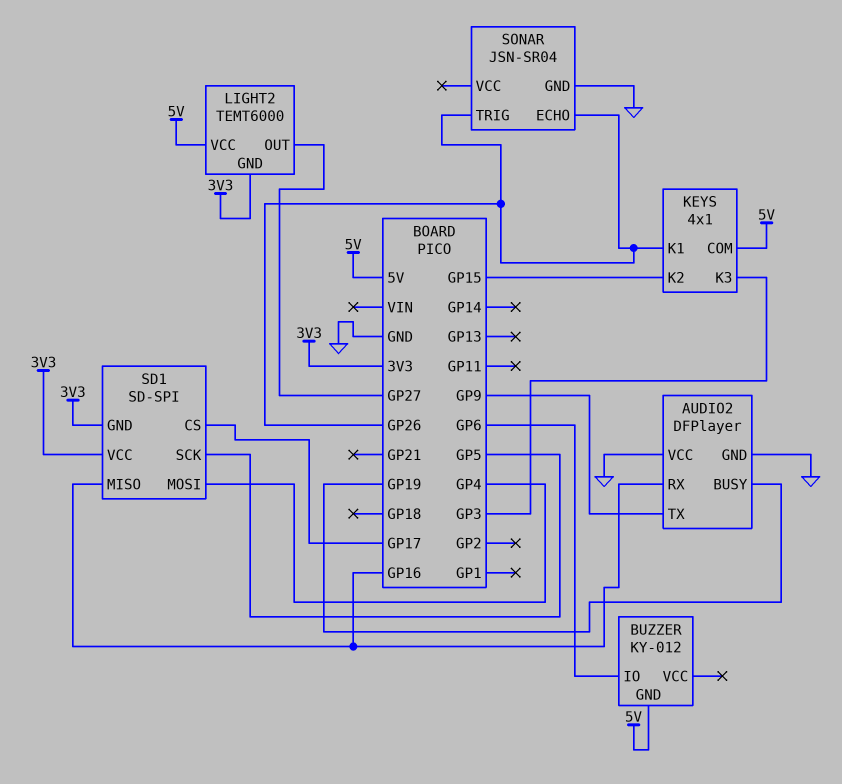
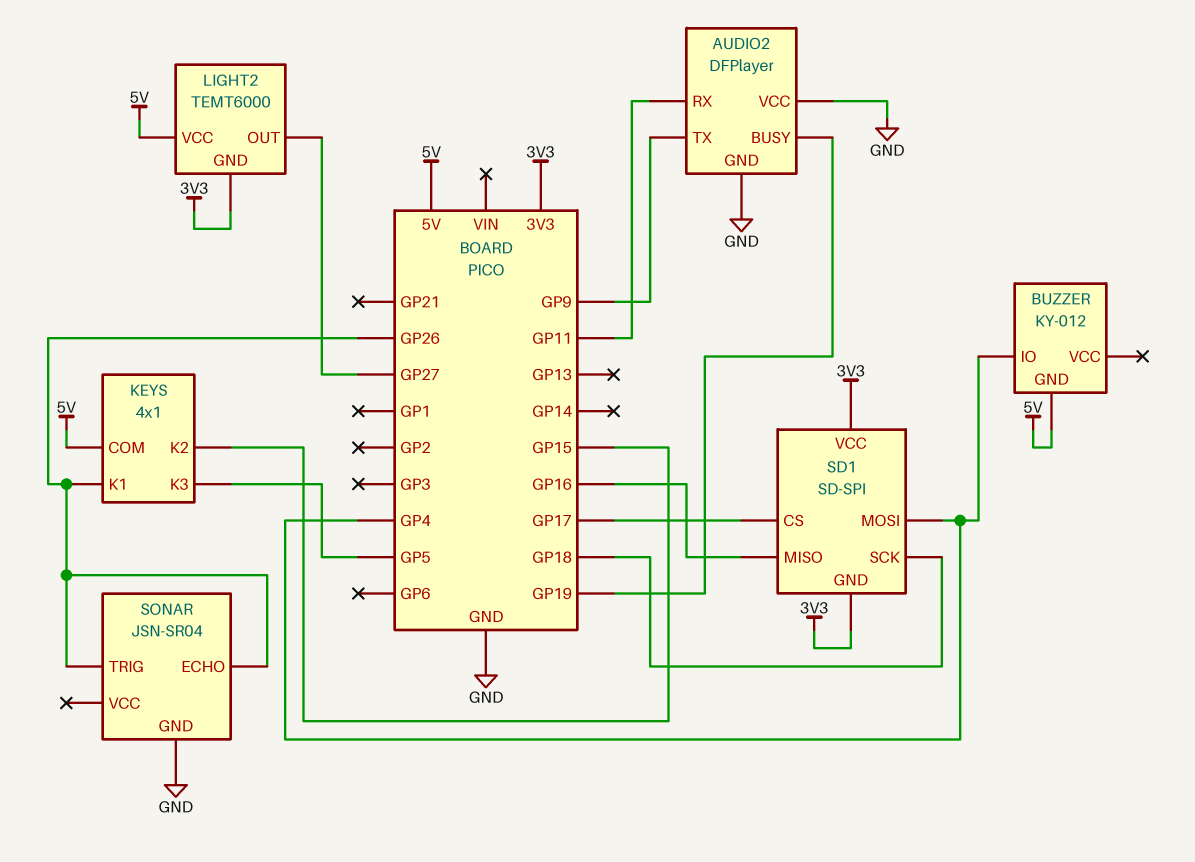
AUDIO2 pin RX: GP16 -> GP11
BUZZER pin IO: GP6 -> GP4
KEYS pin K3: GP3 -> GP5
SD1 pin SCK: GP5 -> GP18

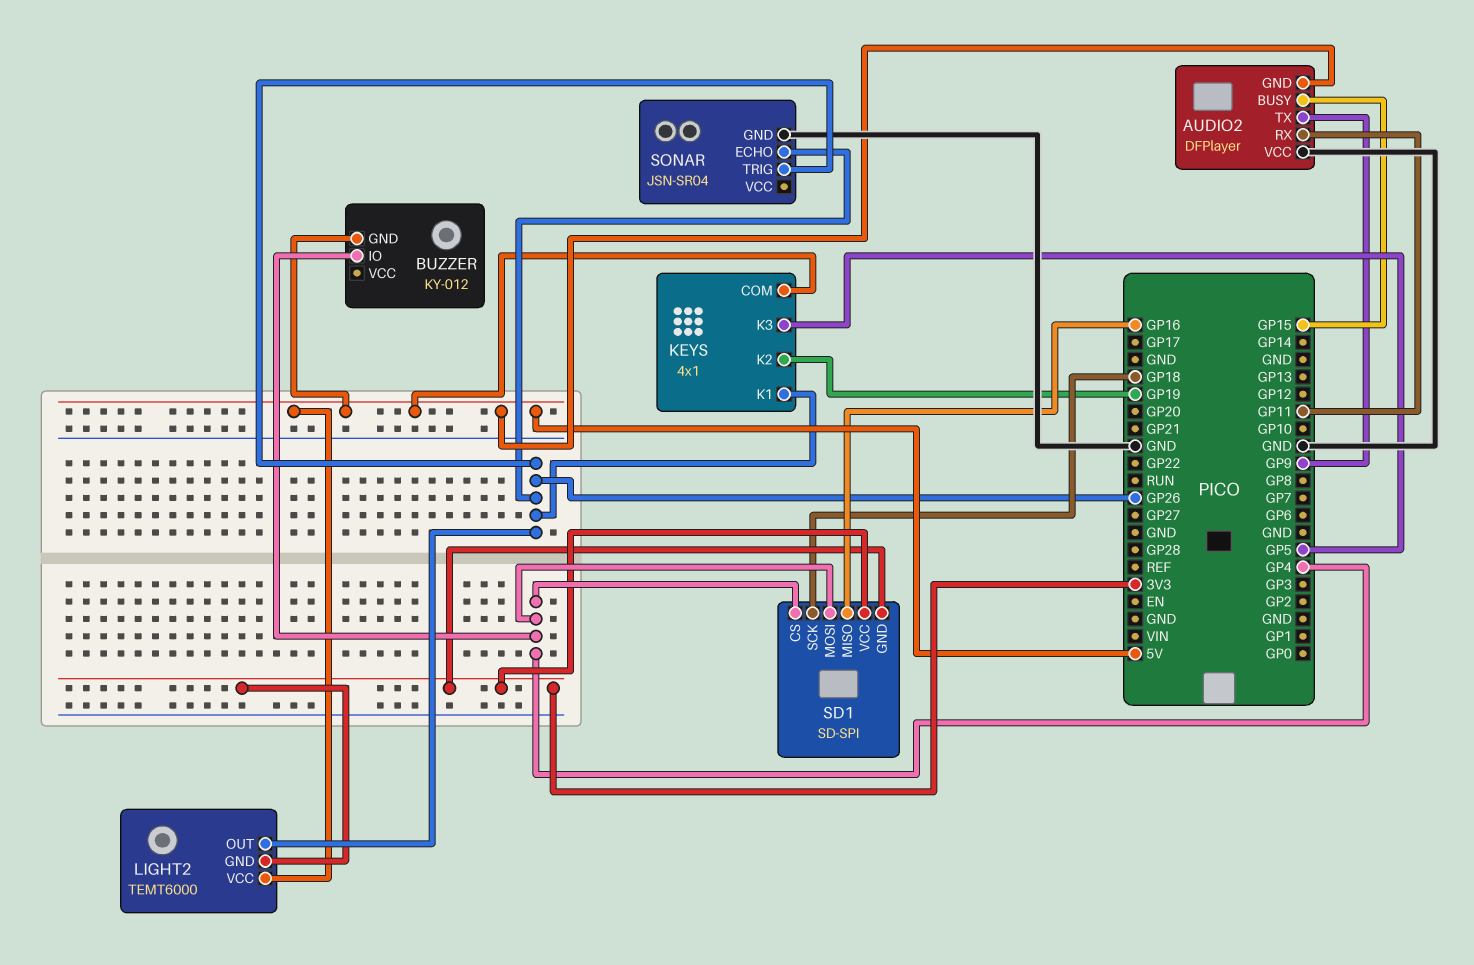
AUDIO2 pin BUSY: GP19 -> GP15
AUDIO2 pin GND: GND -> 5V
KEYS pin K2: GP15 -> GP19
LIGHT2 pin OUT: GP27 -> GP26
SD1 pin CS: GP17 -> GP4

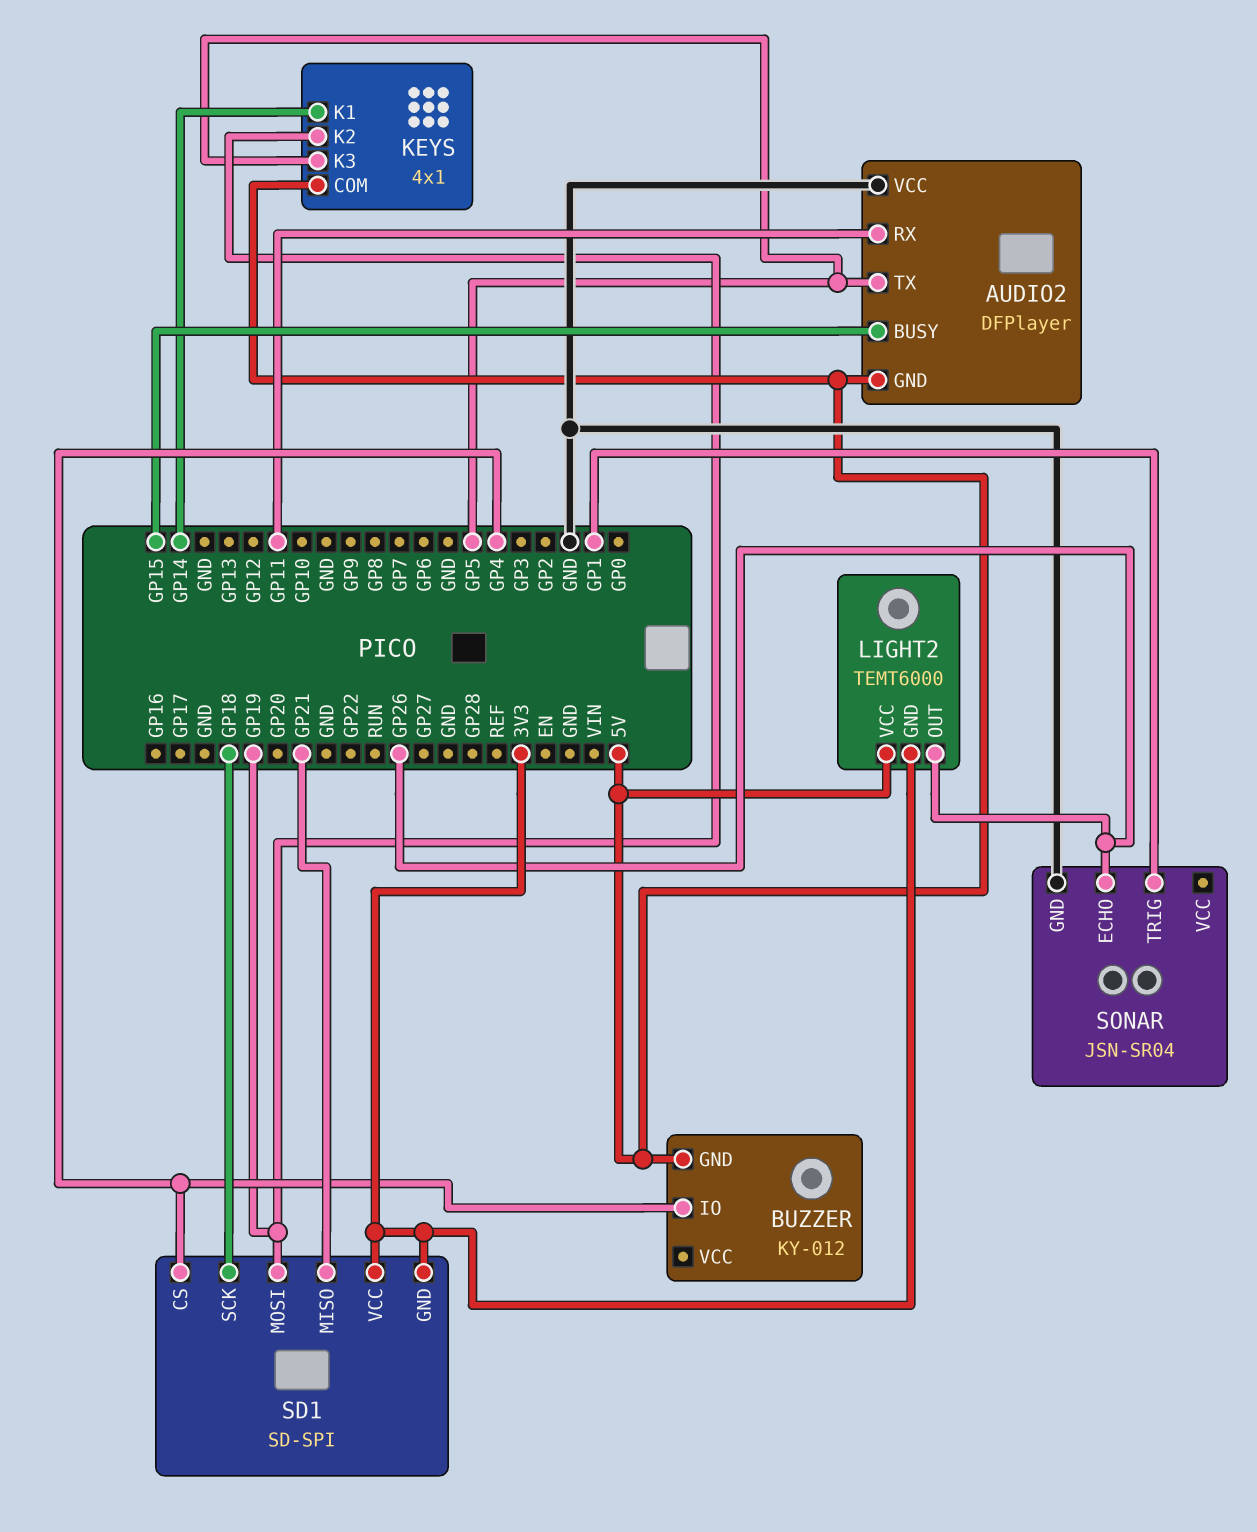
AUDIO2 pin TX: GP9 -> GP5
KEYS pin K1: GP26 -> GP14
SD1 pin MISO: GP16 -> GP21
SD1 pin MOSI: GP4 -> GP19
SONAR pin TRIG: GP26 -> GP1

